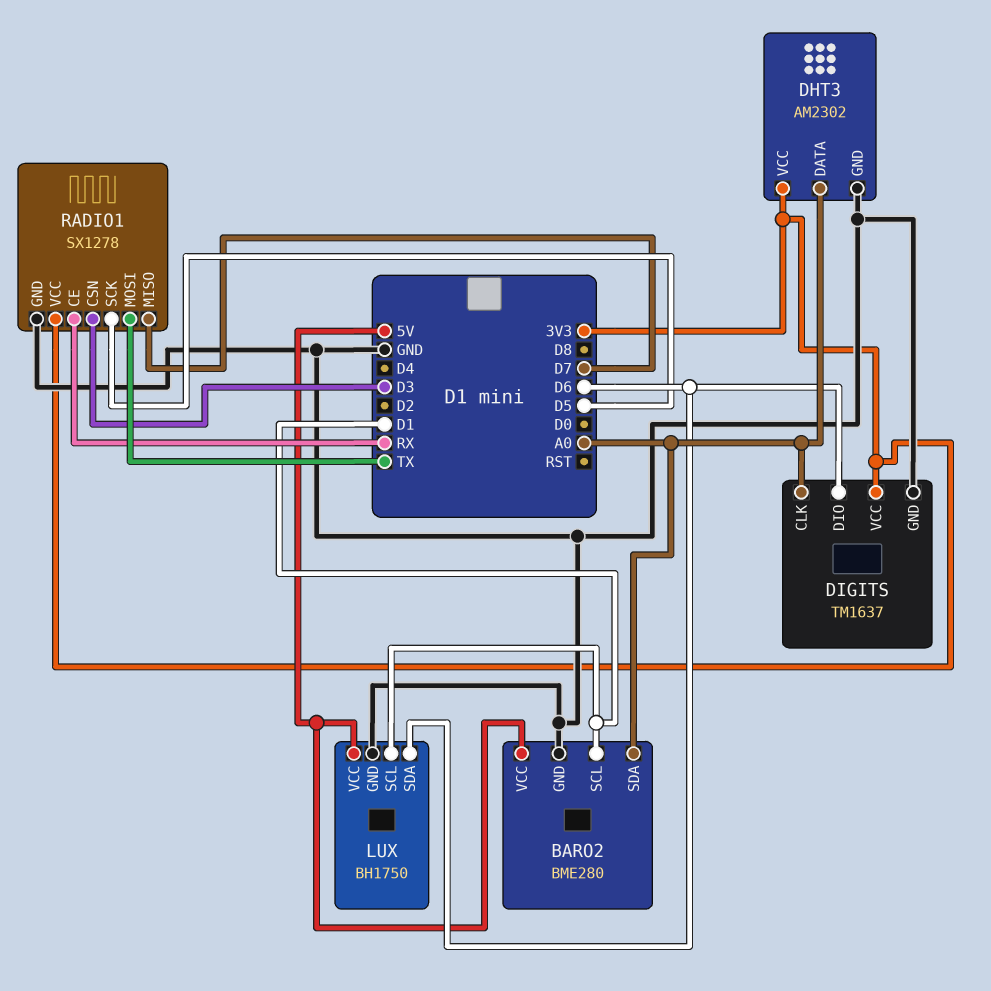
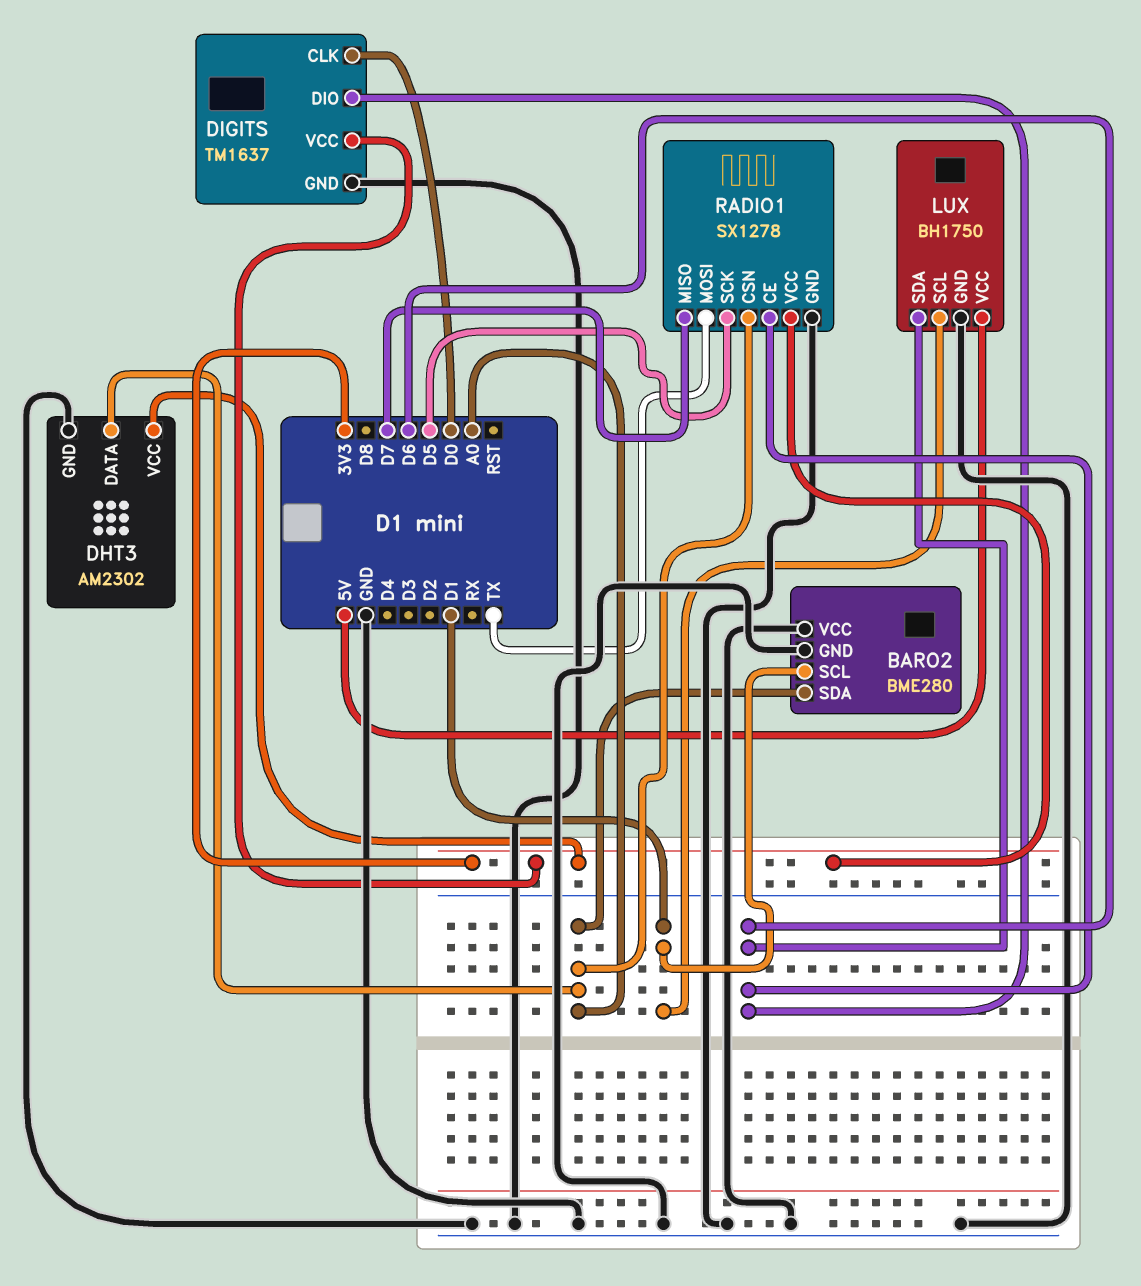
BARO2 pin VCC: 5V -> GND
DIGITS pin CLK: A0 -> D0
RADIO1 pin CE: RX -> D6
RADIO1 pin CSN: D3 -> A0

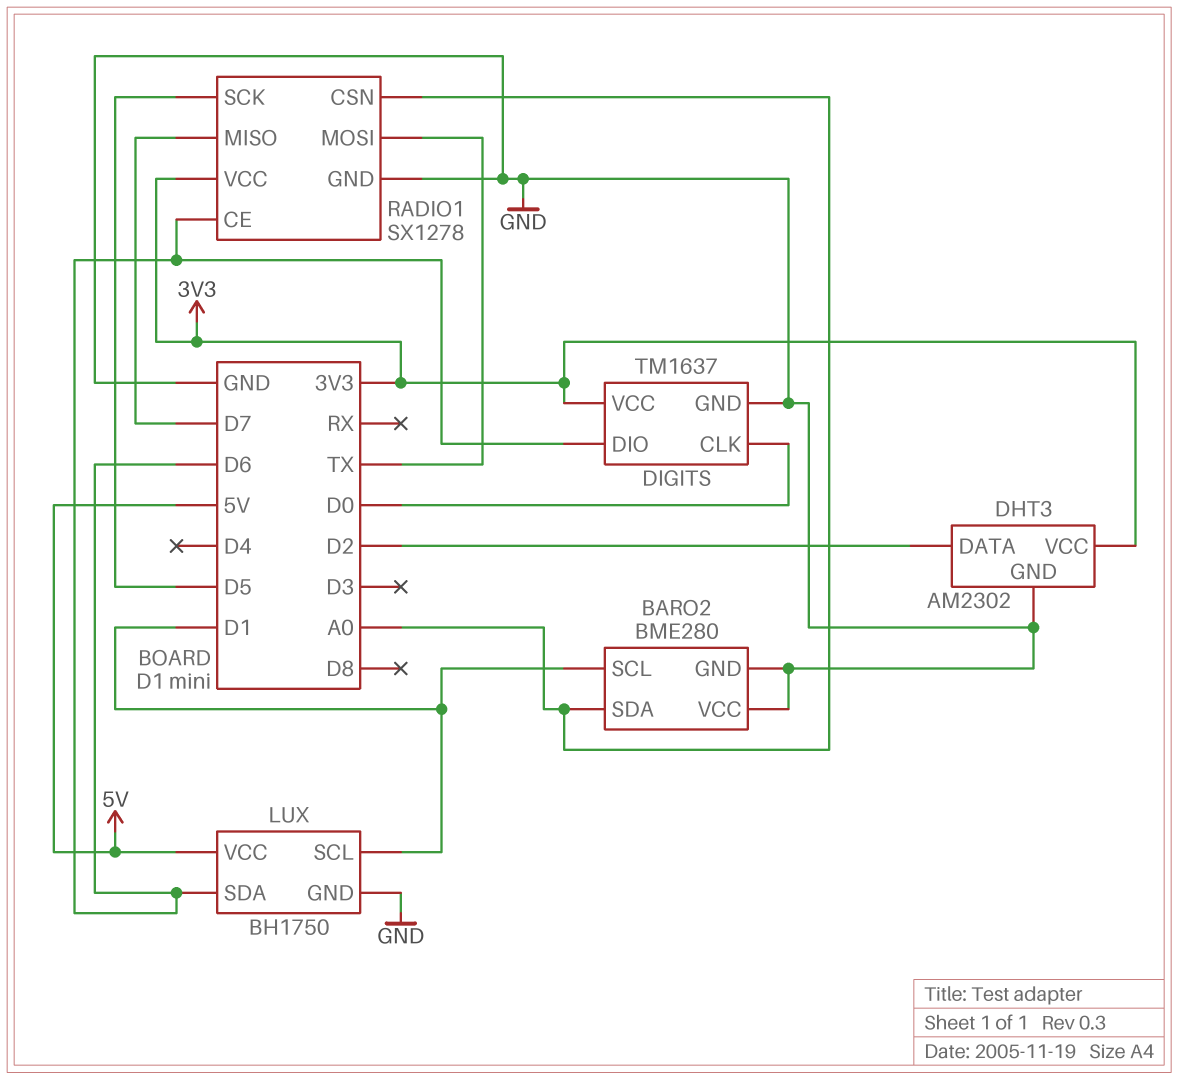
DHT3 pin DATA: A0 -> D2

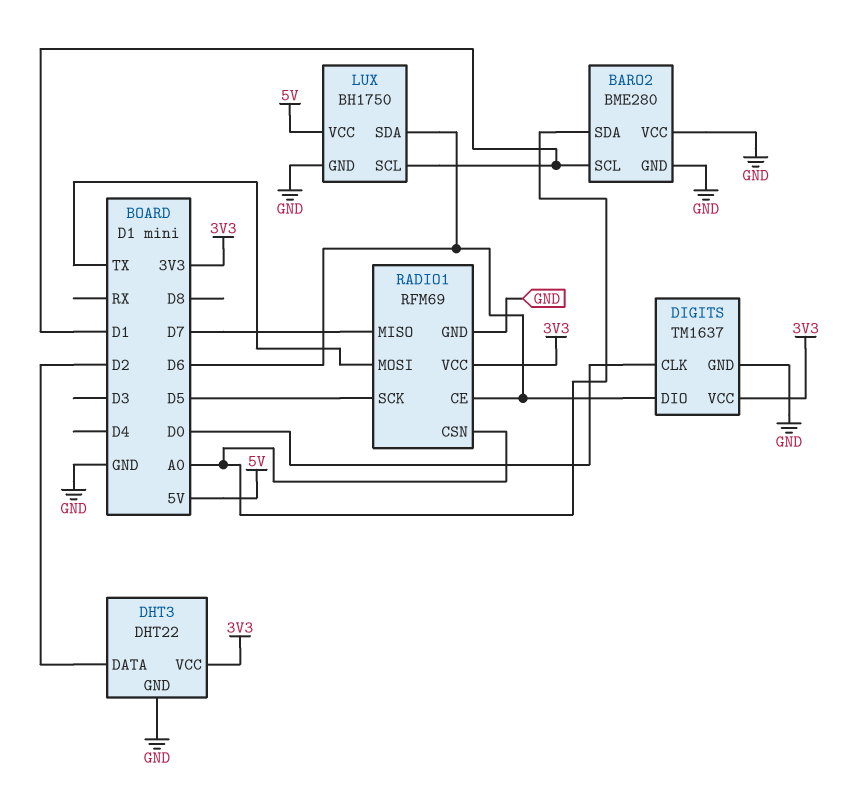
DHT3: AM2302 -> DHT22
RADIO1: SX1278 -> RFM69

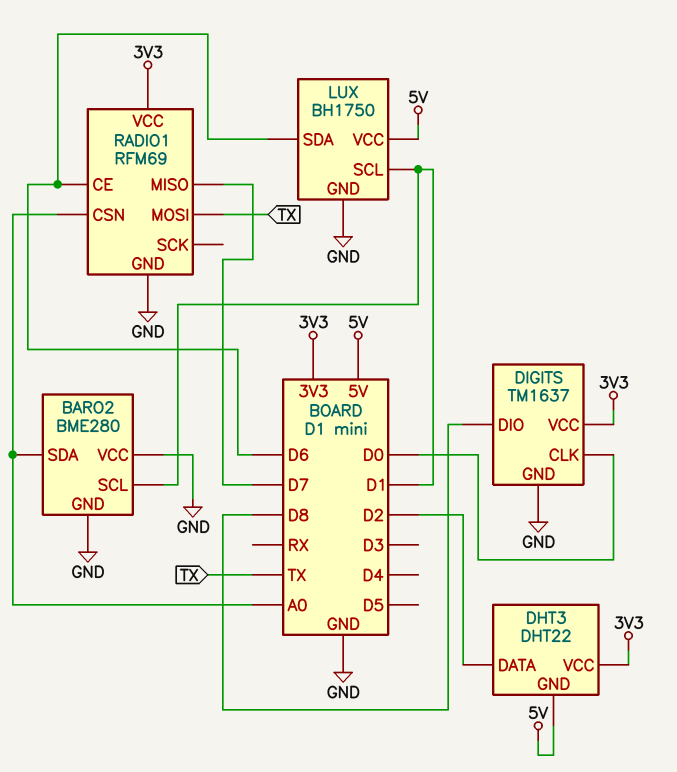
DHT3 pin GND: GND -> 5V
DIGITS pin DIO: D6 -> D8
RADIO1 pin SCK: D5 -> none

